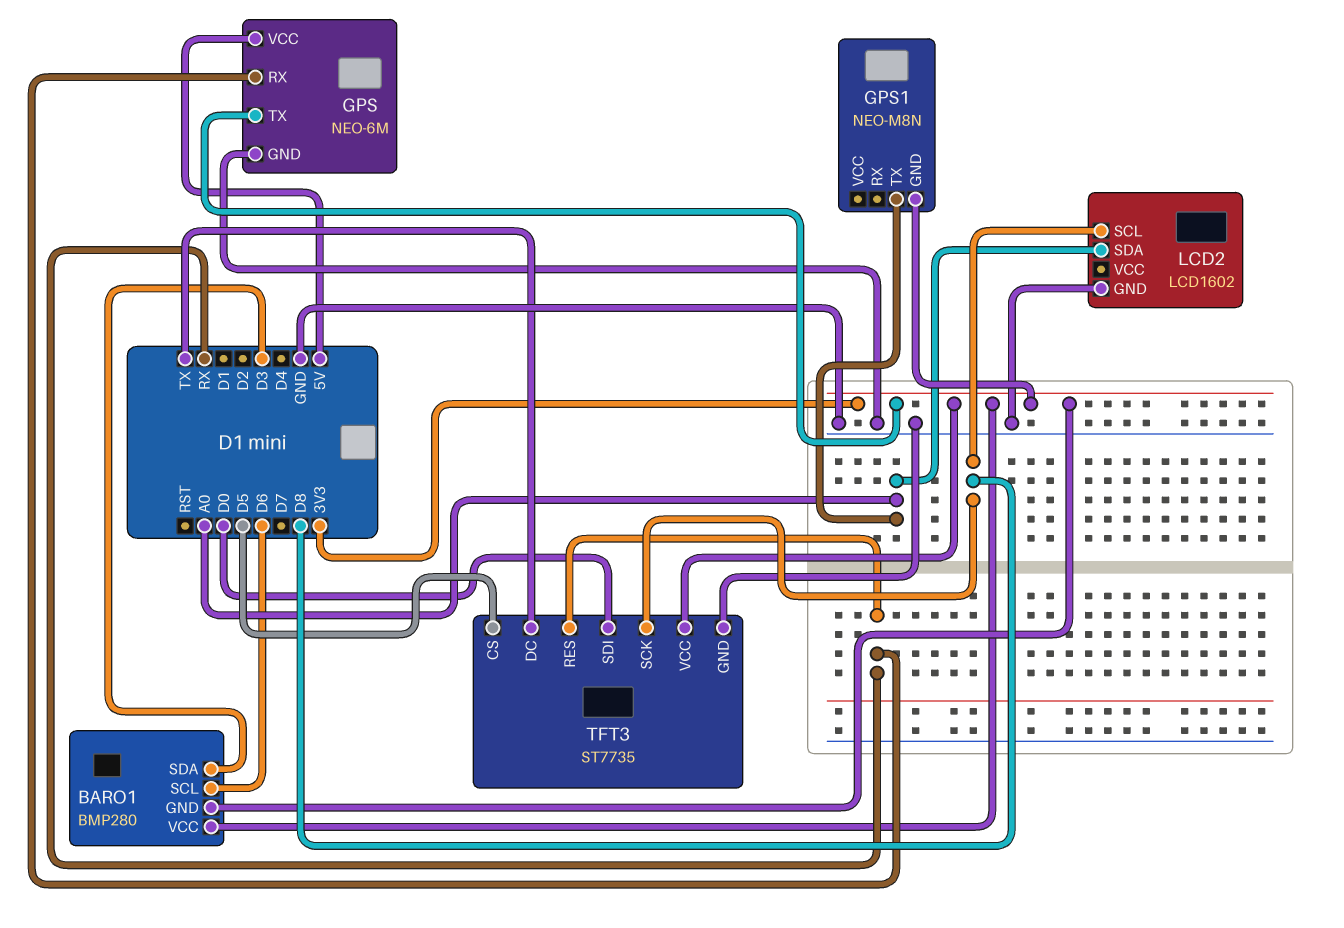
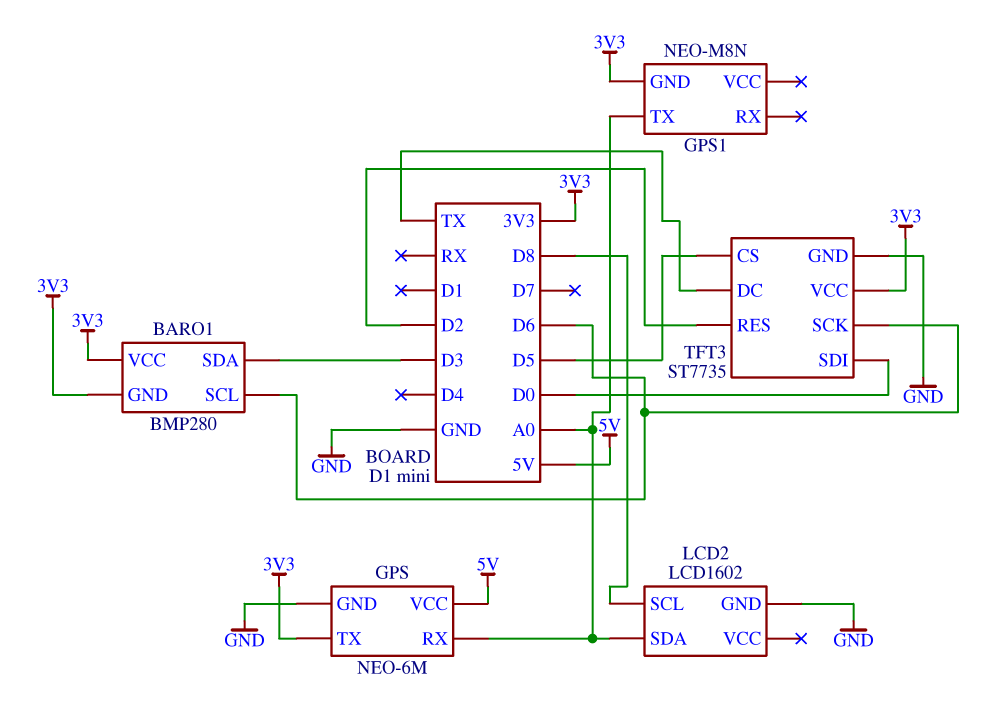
GPS pin RX: RX -> A0
TFT3 pin RES: RX -> D2
TFT3 pin SCK: D8 -> D6

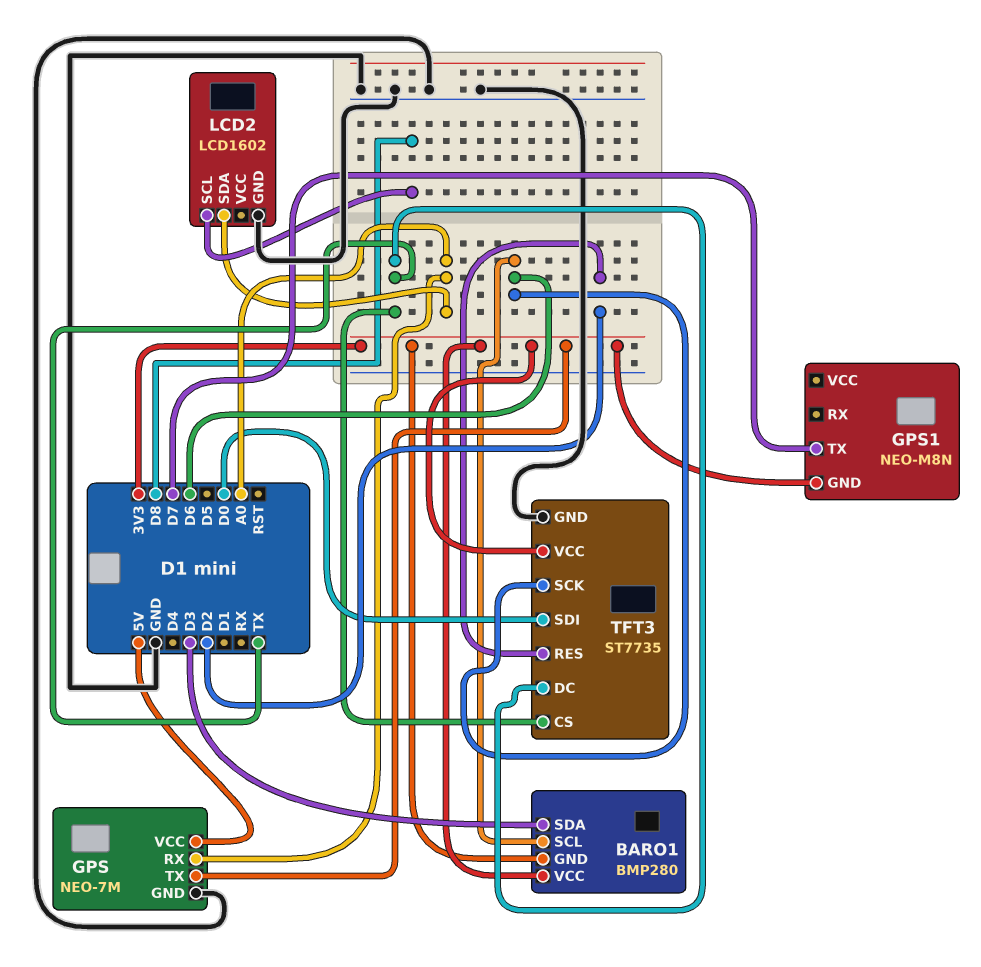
GPS: NEO-6M -> NEO-7M
GPS1 pin TX: A0 -> D7
TFT3 pin CS: D5 -> TX

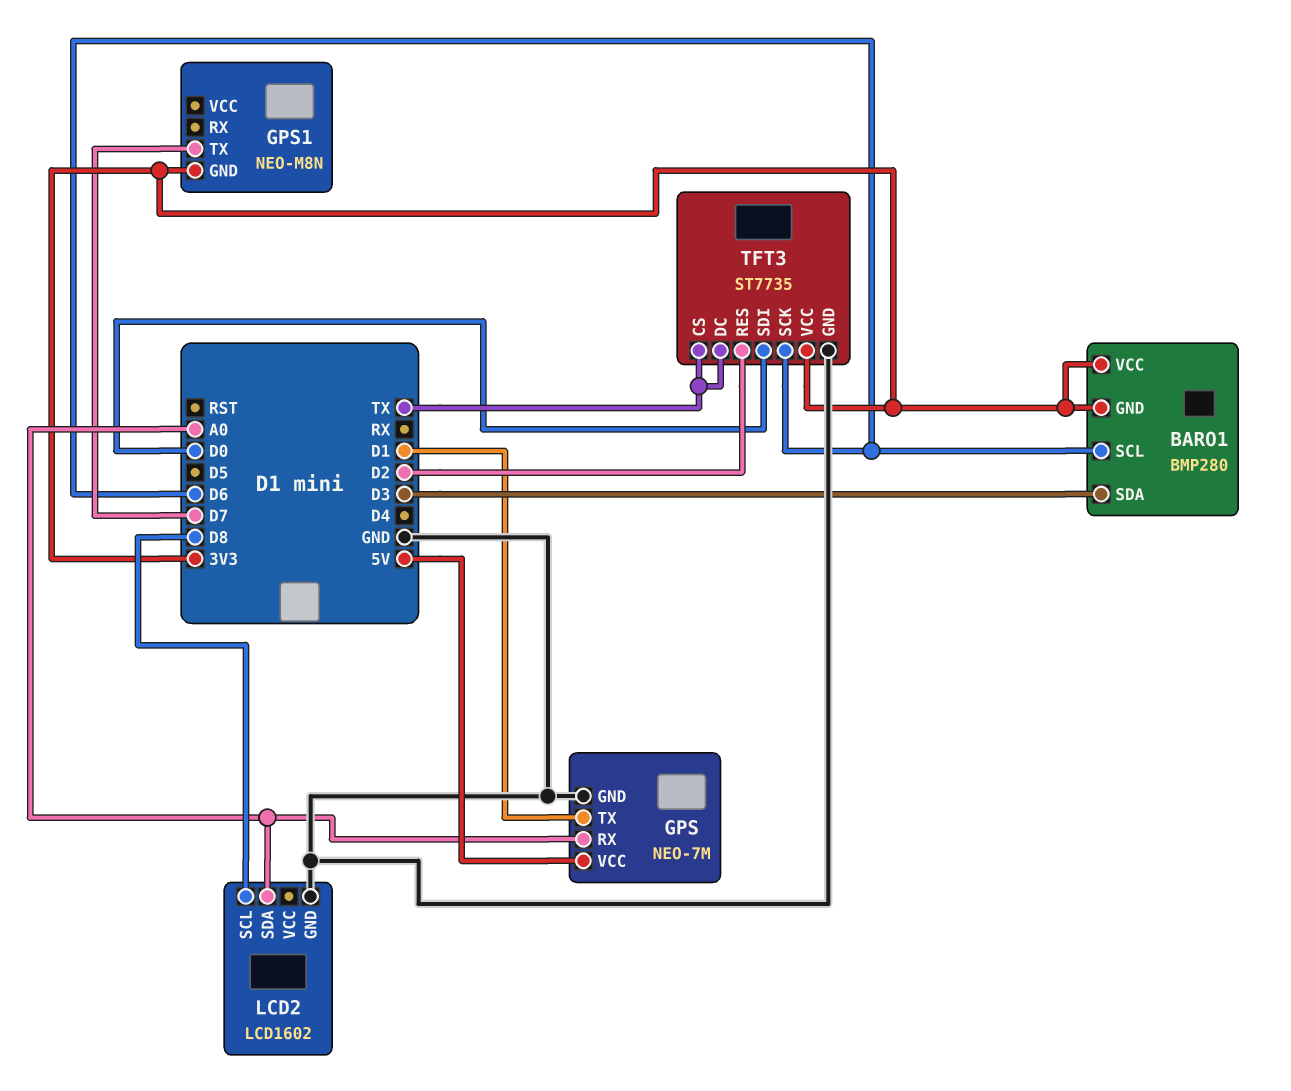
GPS pin TX: 3V3 -> D1

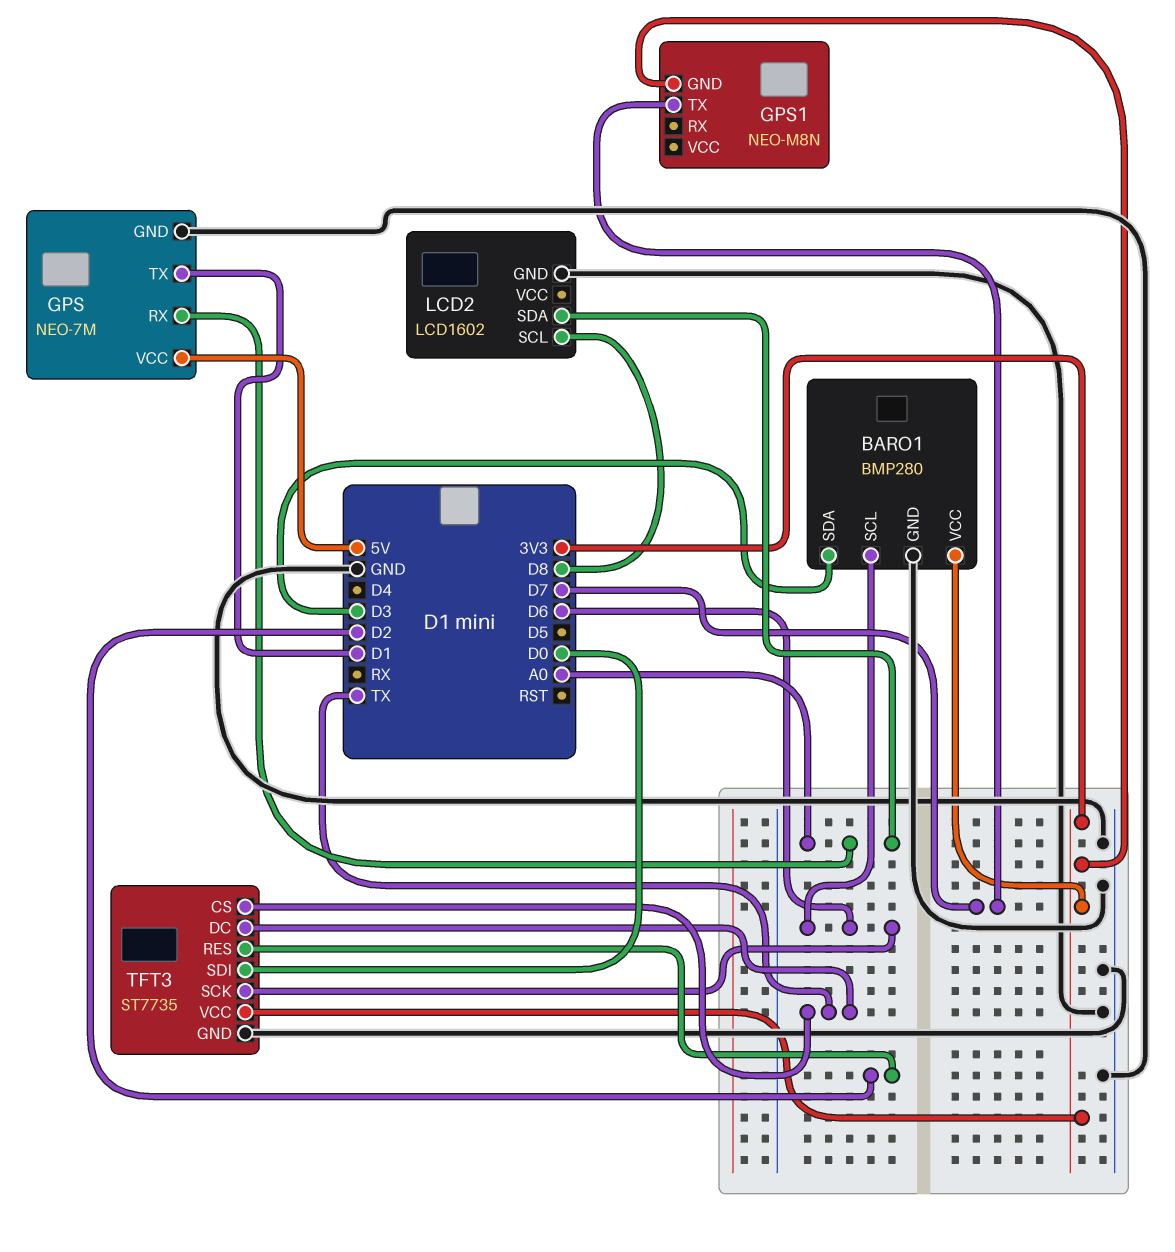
BARO1 pin GND: 3V3 -> GND

